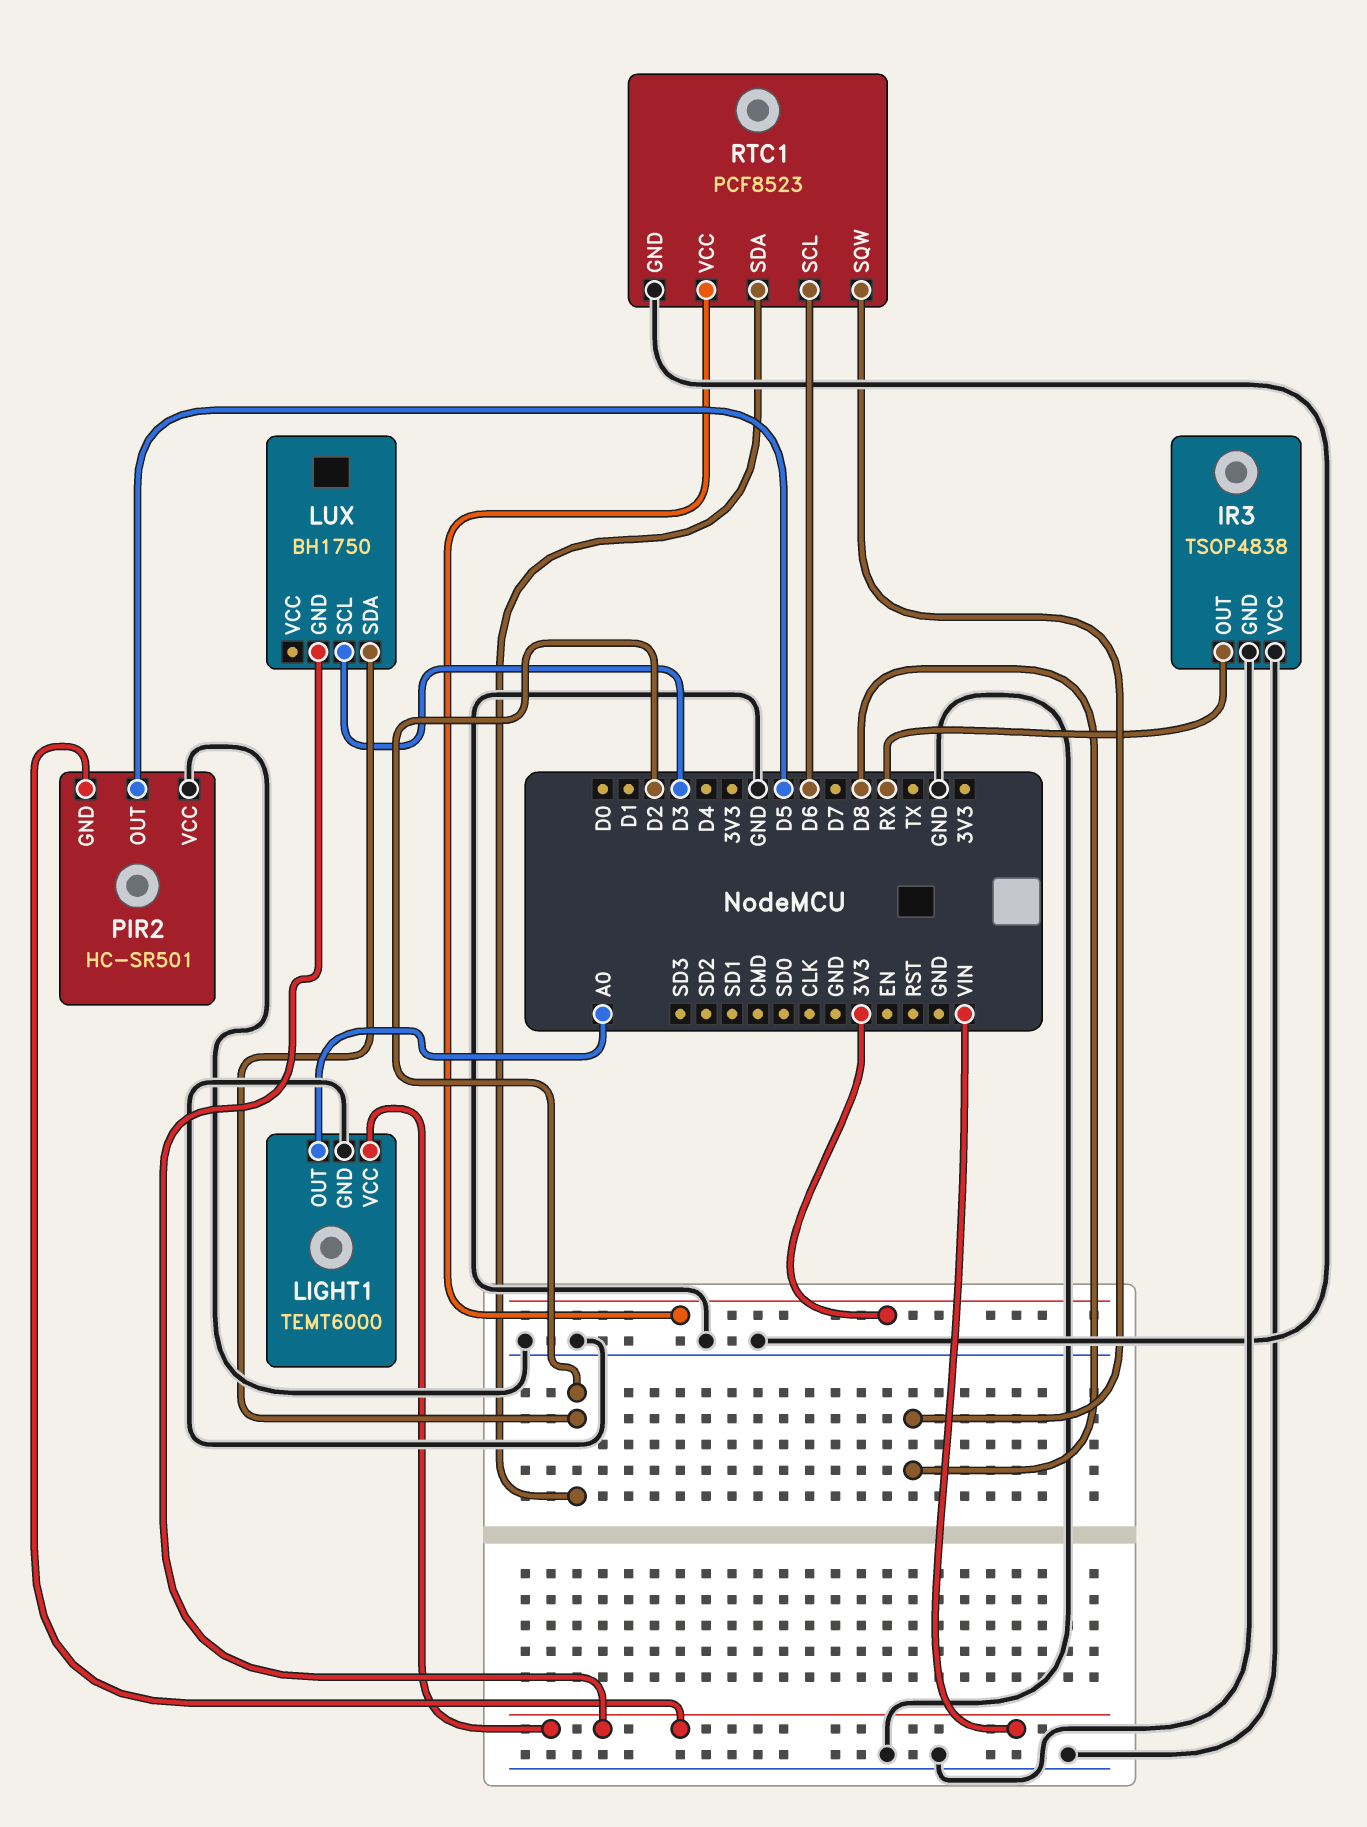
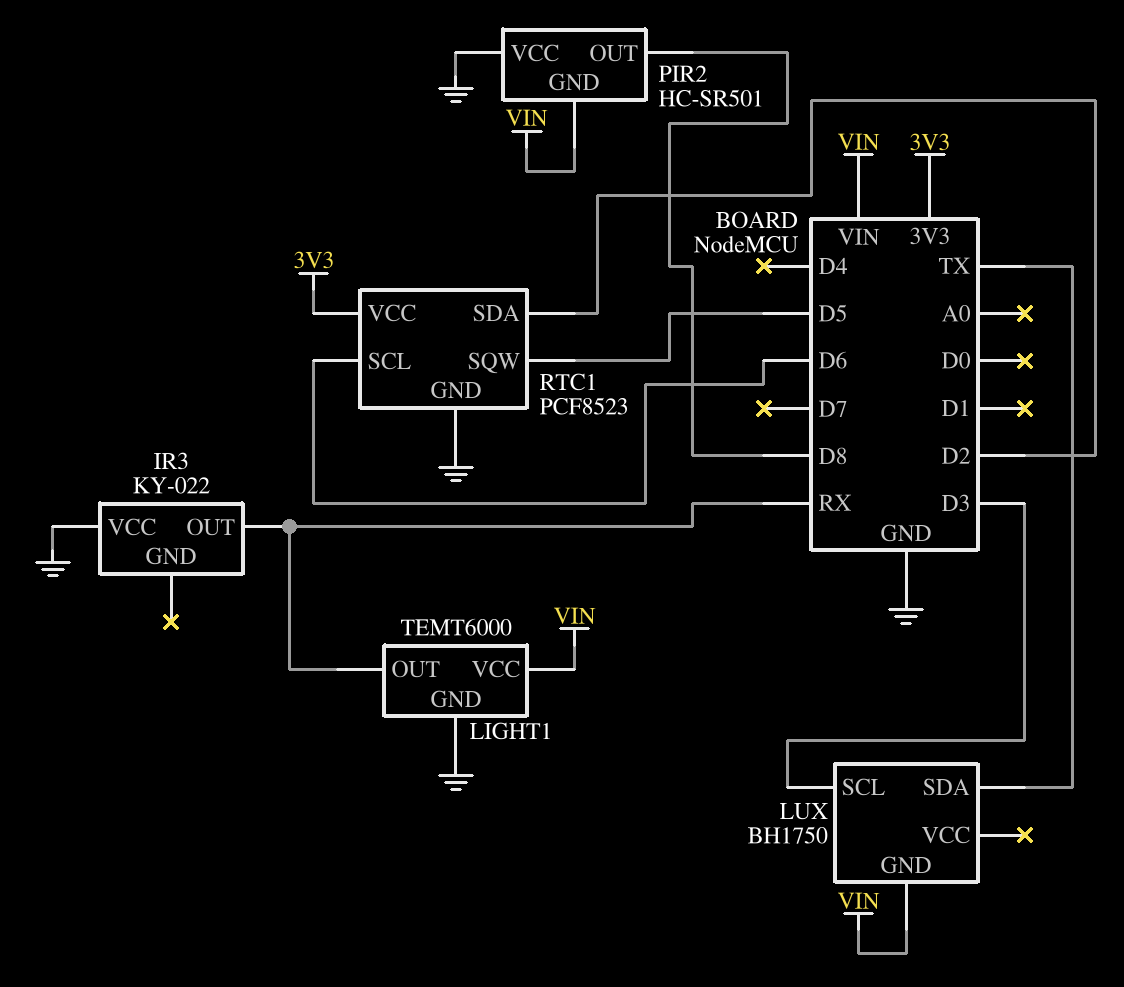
IR3: TSOP4838 -> KY-022
IR3 pin GND: GND -> none
LIGHT1 pin OUT: A0 -> RX
LUX pin SDA: D2 -> TX
PIR2 pin OUT: D5 -> D8
RTC1 pin SQW: D8 -> D5

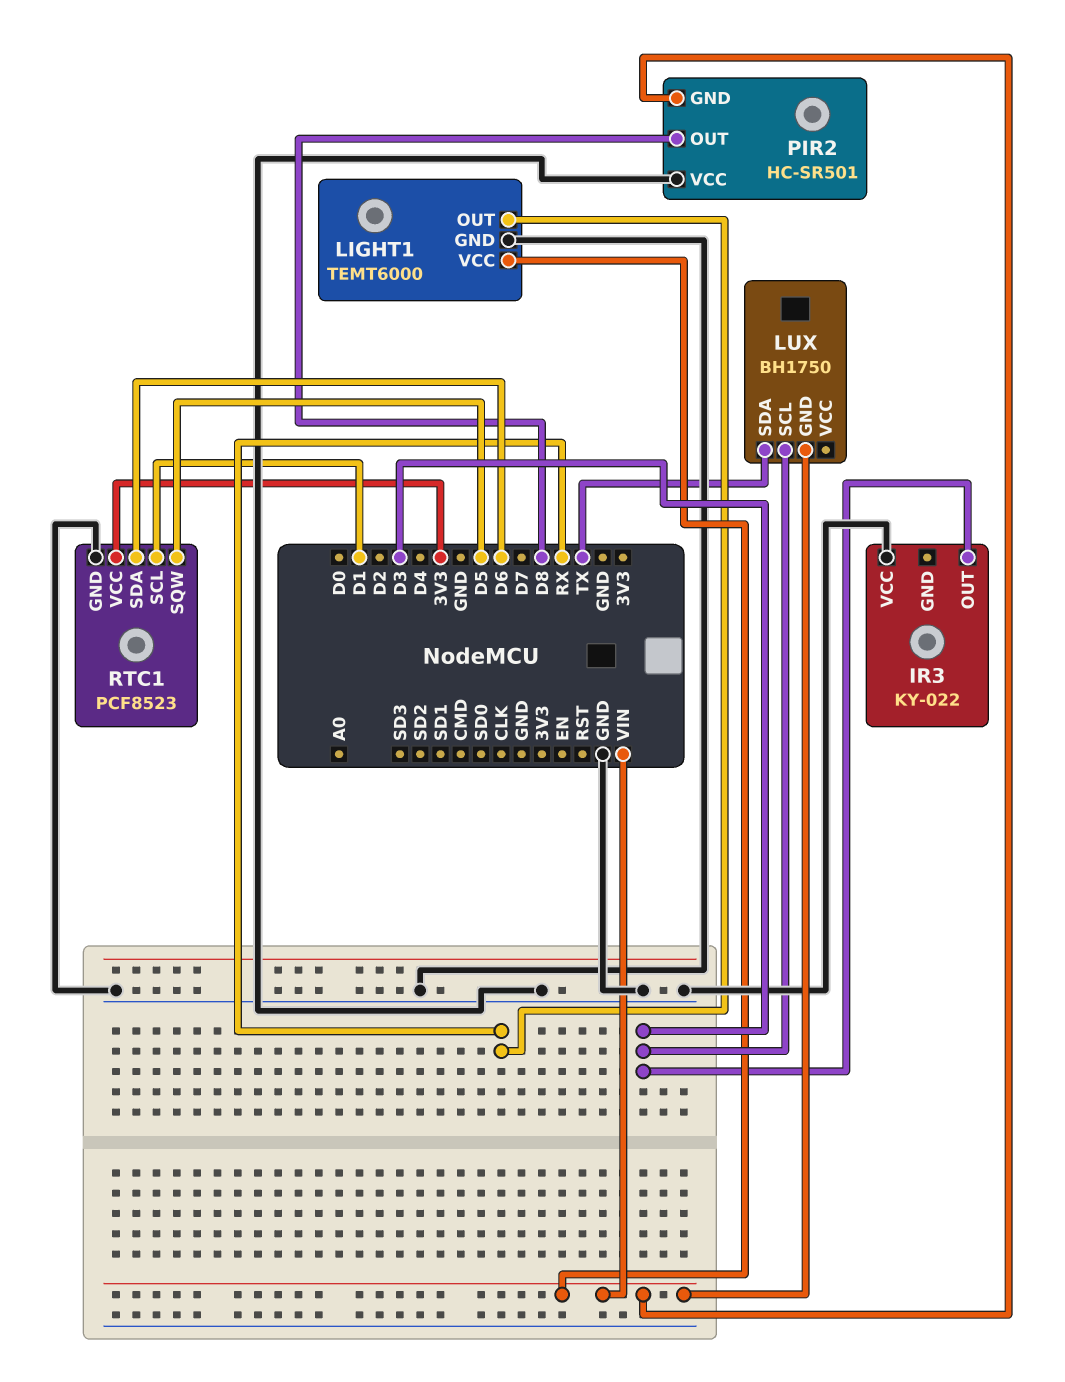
IR3 pin OUT: RX -> D3
RTC1 pin SCL: D6 -> D1
RTC1 pin SDA: D2 -> D6

